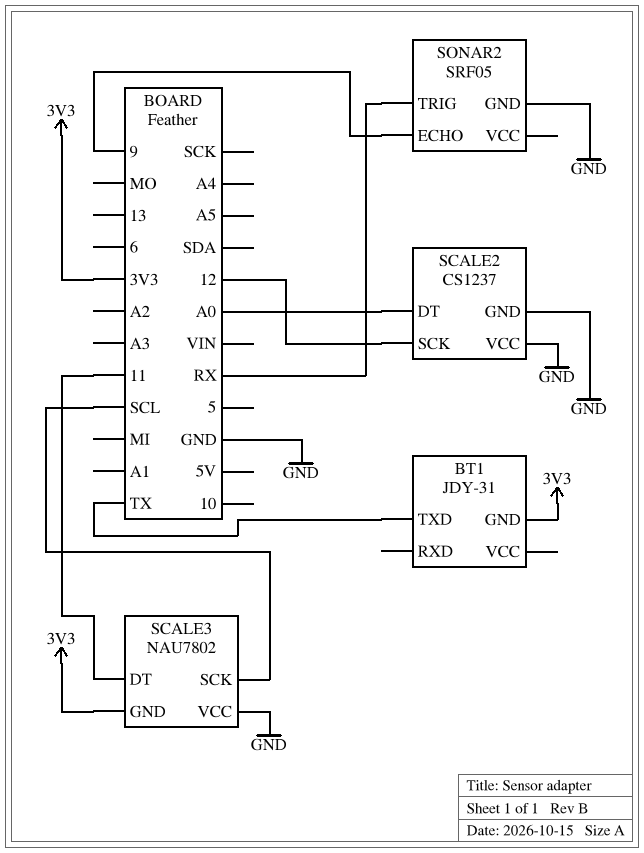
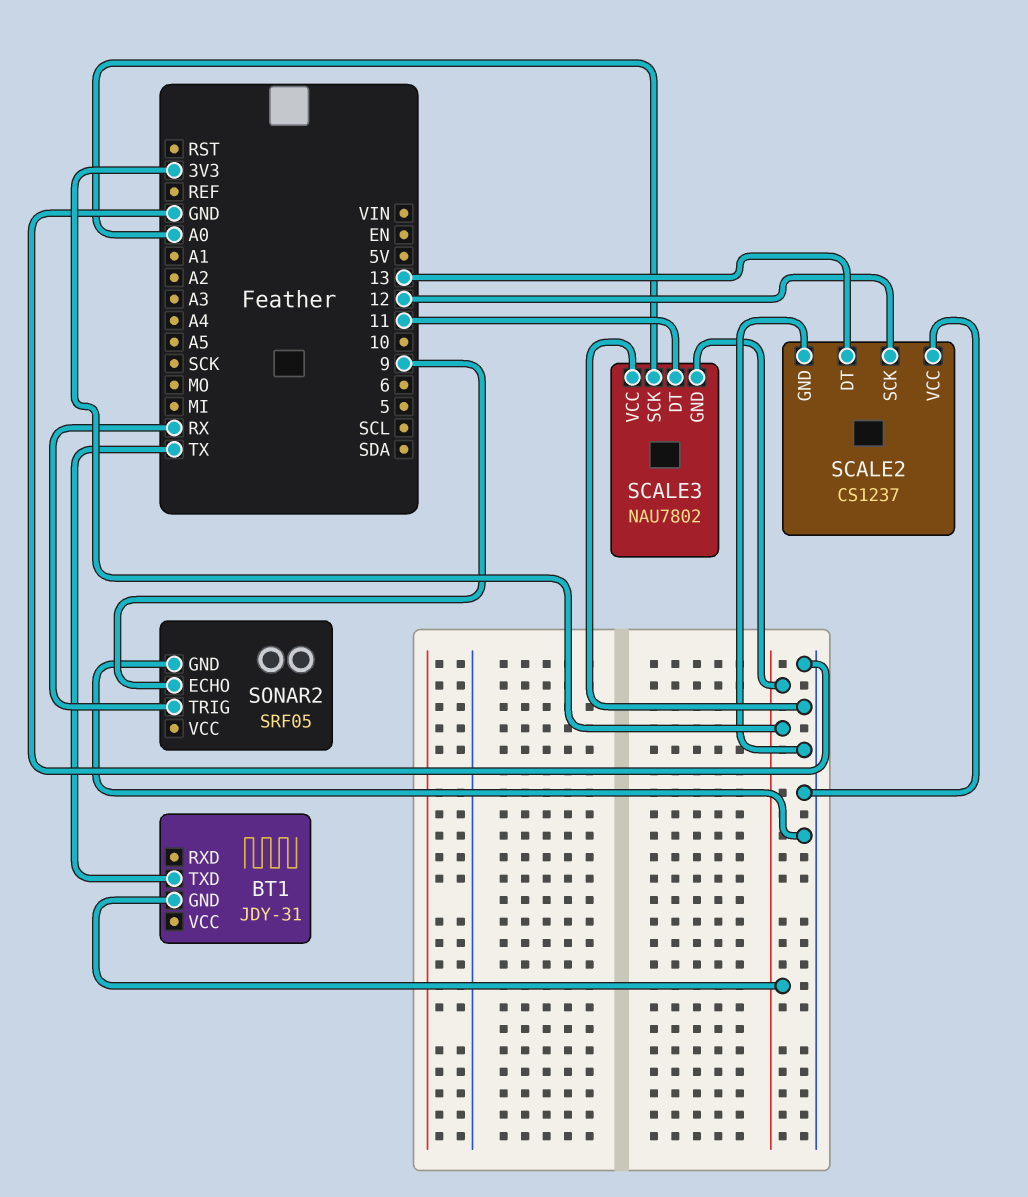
SCALE2 pin DT: A0 -> 13
SCALE3 pin SCK: SCL -> A0

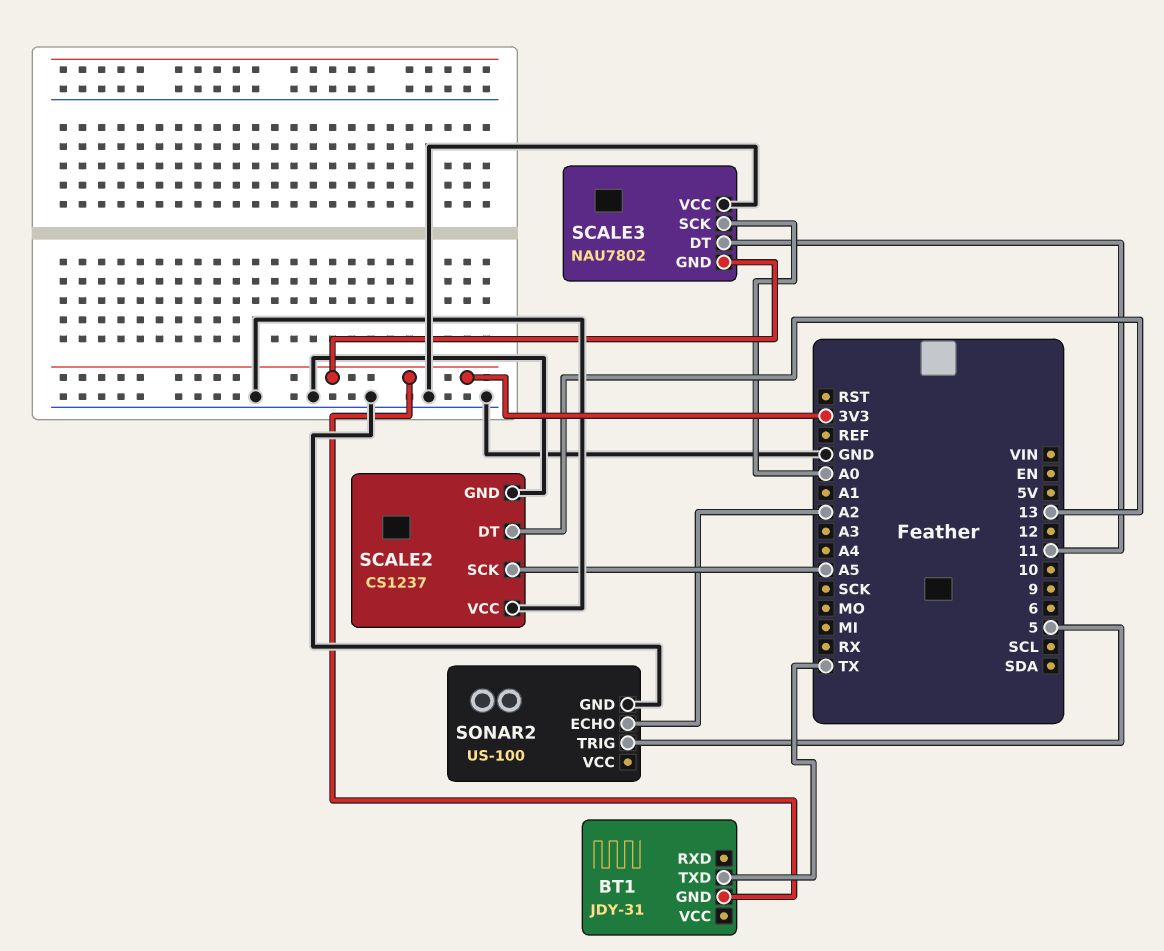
SCALE2 pin SCK: 12 -> A5
SONAR2: SRF05 -> US-100
SONAR2 pin ECHO: 9 -> A2
SONAR2 pin TRIG: RX -> 5

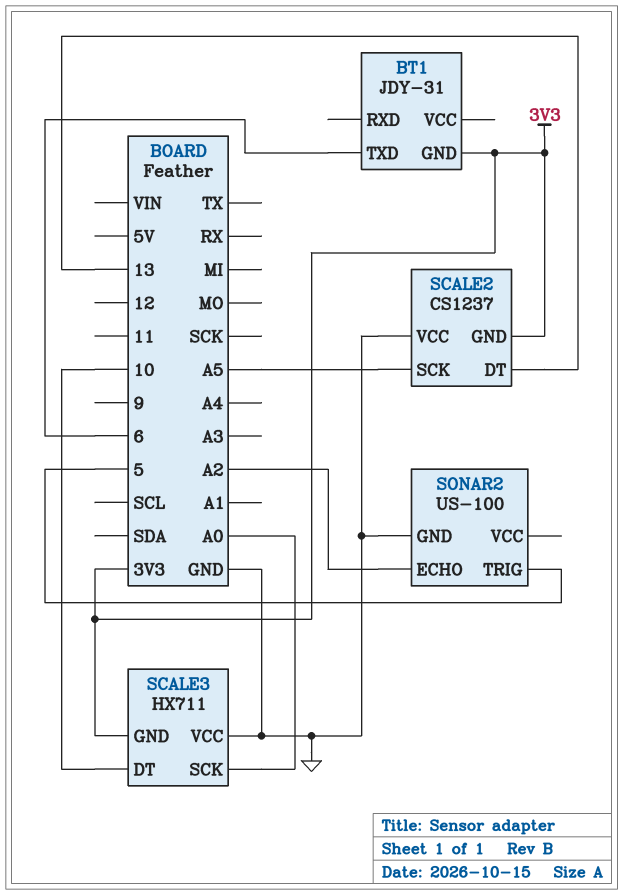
BT1 pin TXD: TX -> 6
SCALE2 pin GND: GND -> 3V3
SCALE3: NAU7802 -> HX711
SCALE3 pin DT: 11 -> 10

